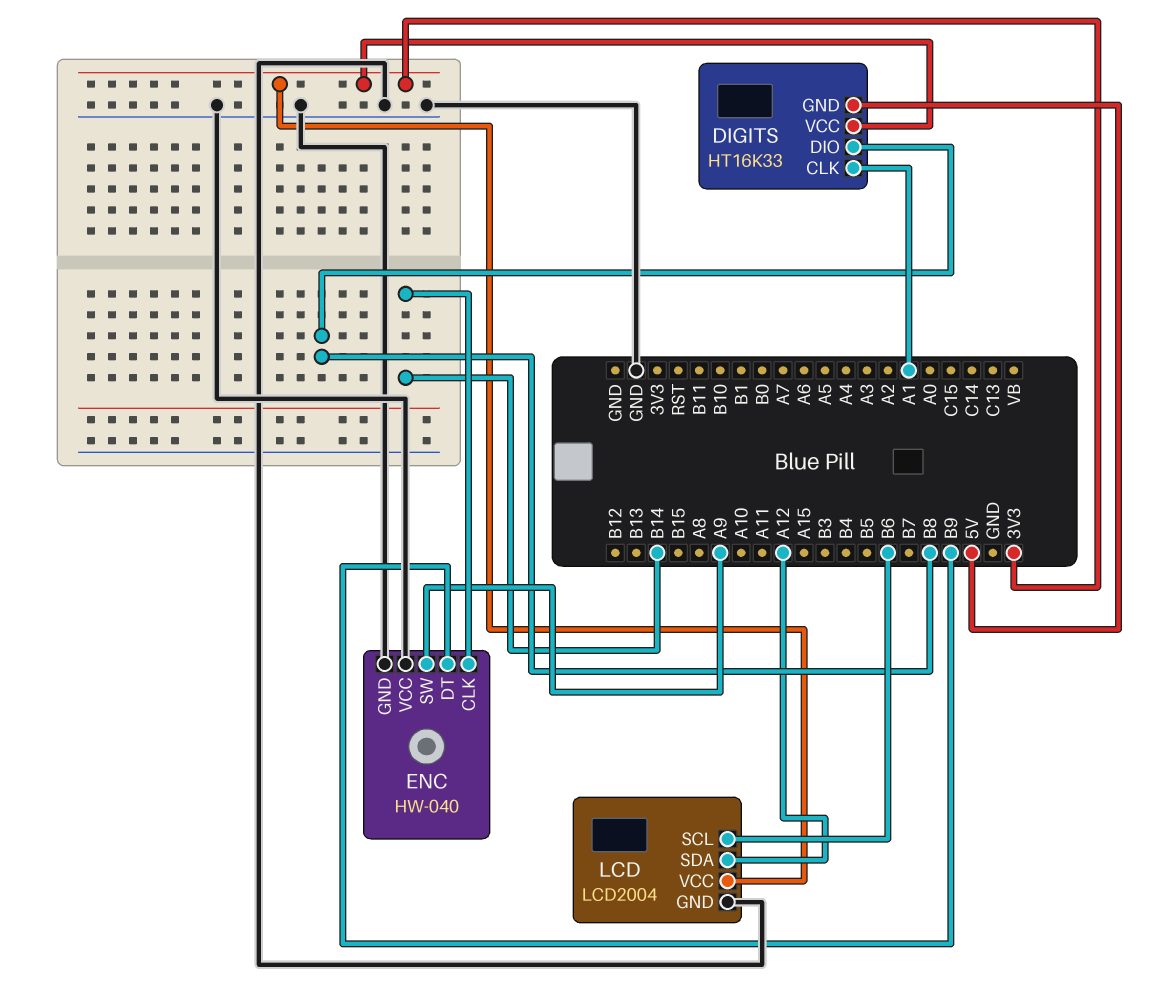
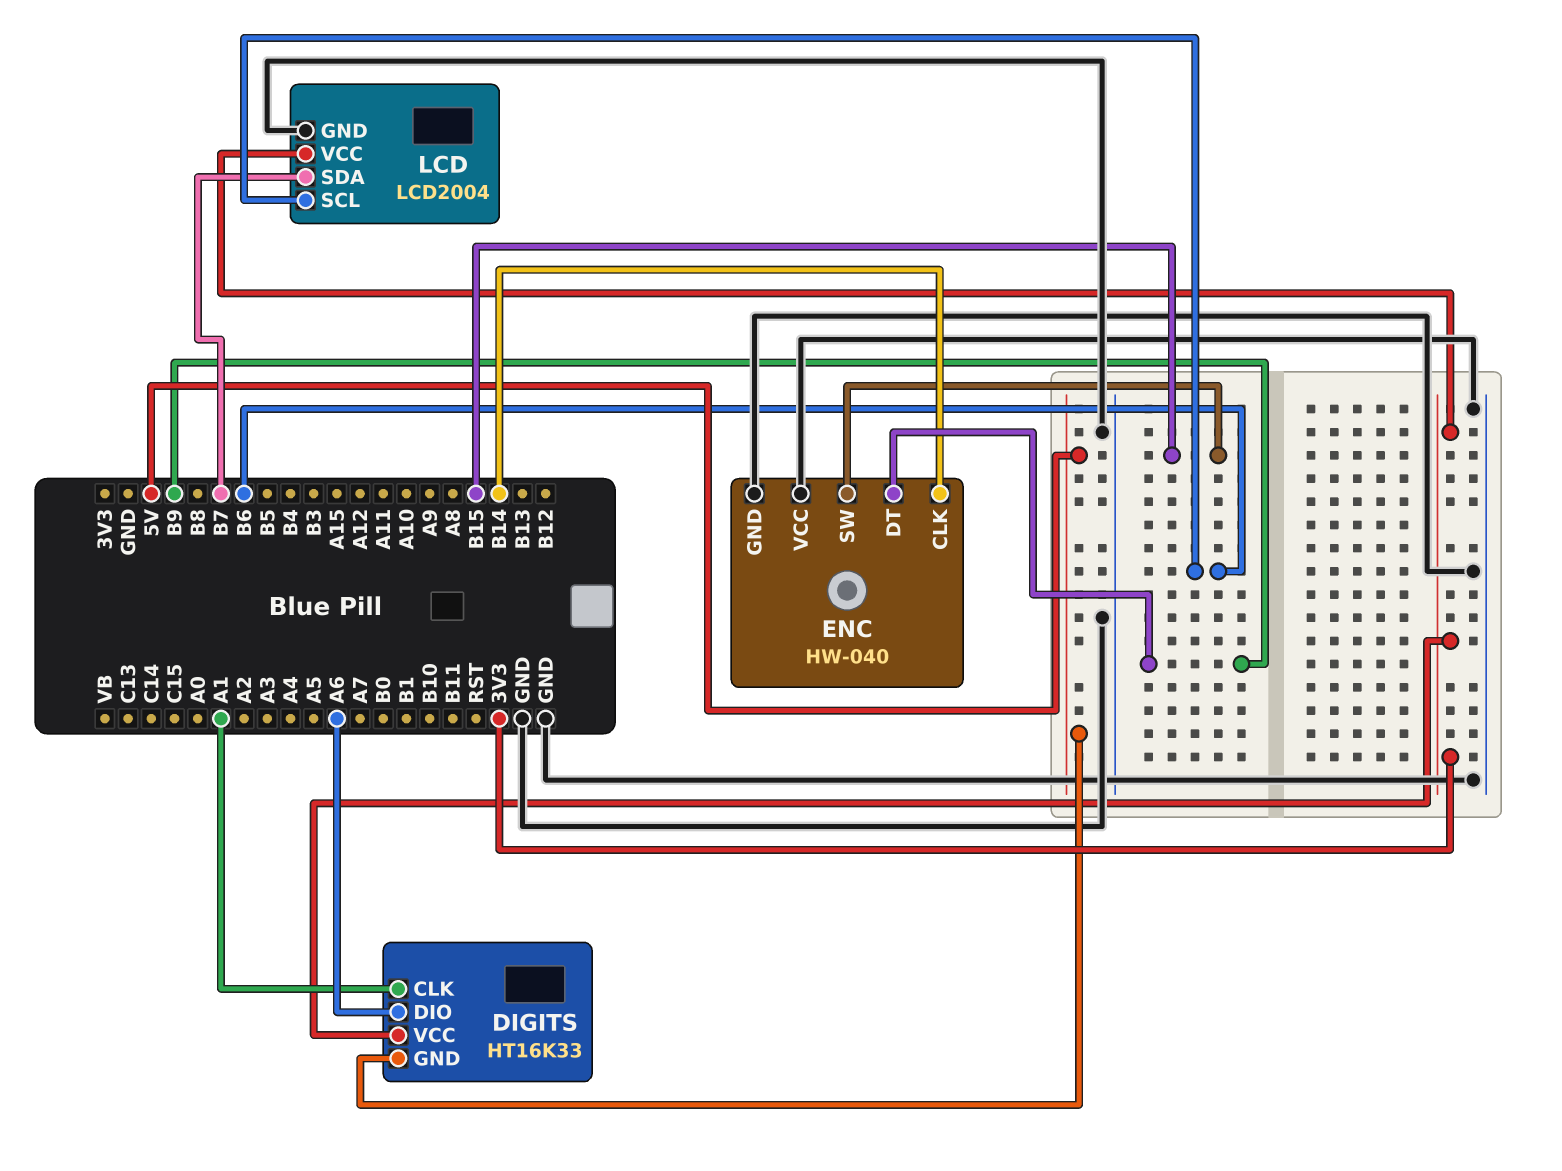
DIGITS pin DIO: B8 -> A6
ENC pin SW: A9 -> B15
LCD pin SDA: A12 -> B7

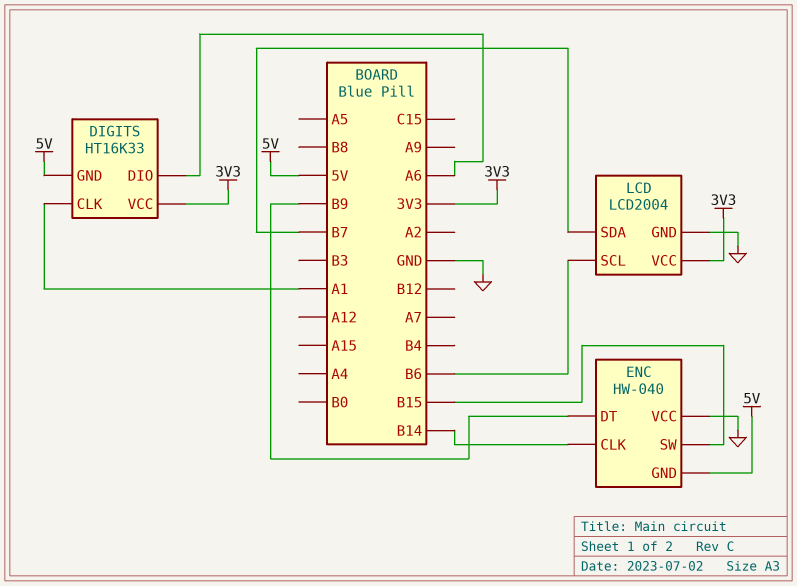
ENC pin GND: GND -> 5V

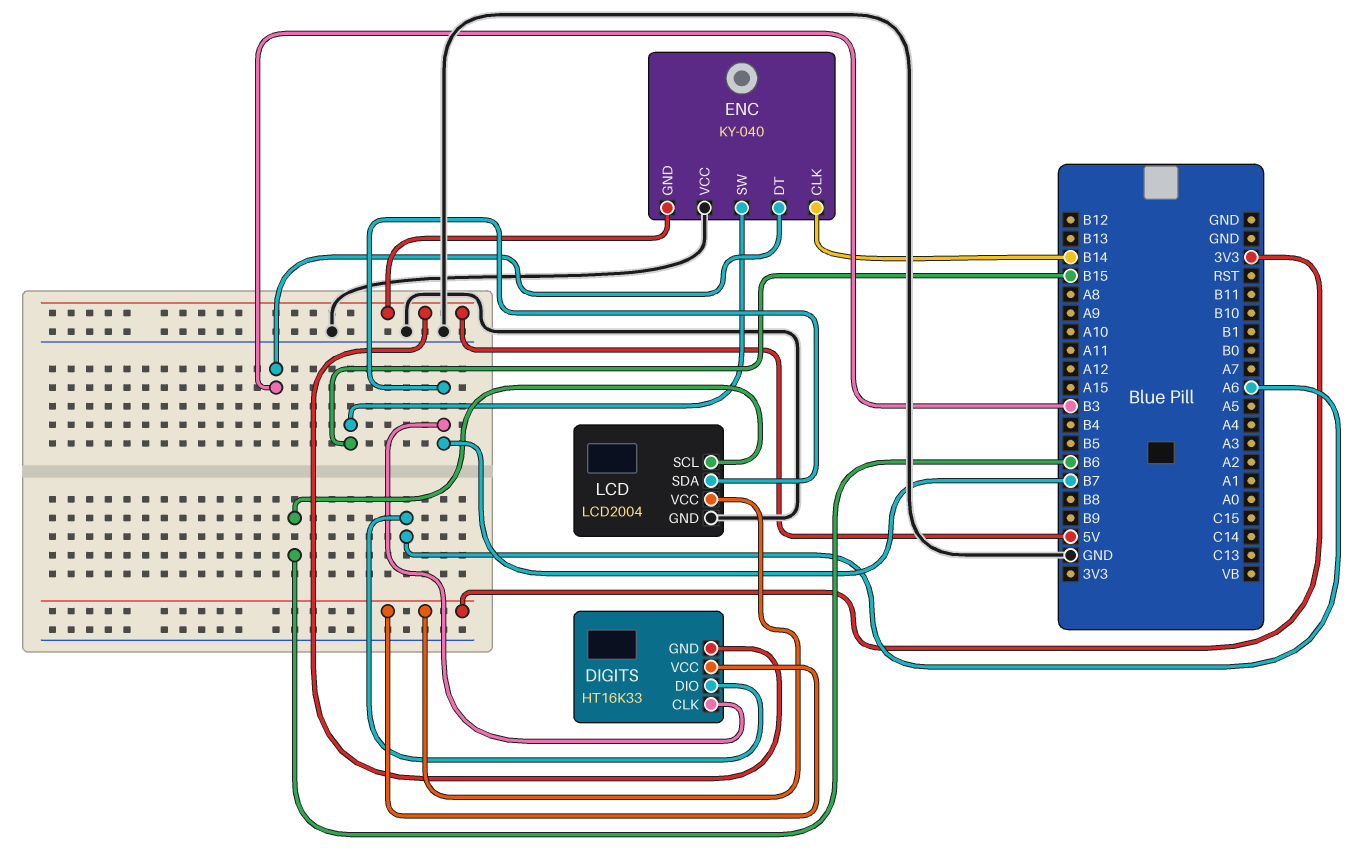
DIGITS pin CLK: A1 -> B7
ENC: HW-040 -> KY-040
ENC pin DT: B9 -> B3

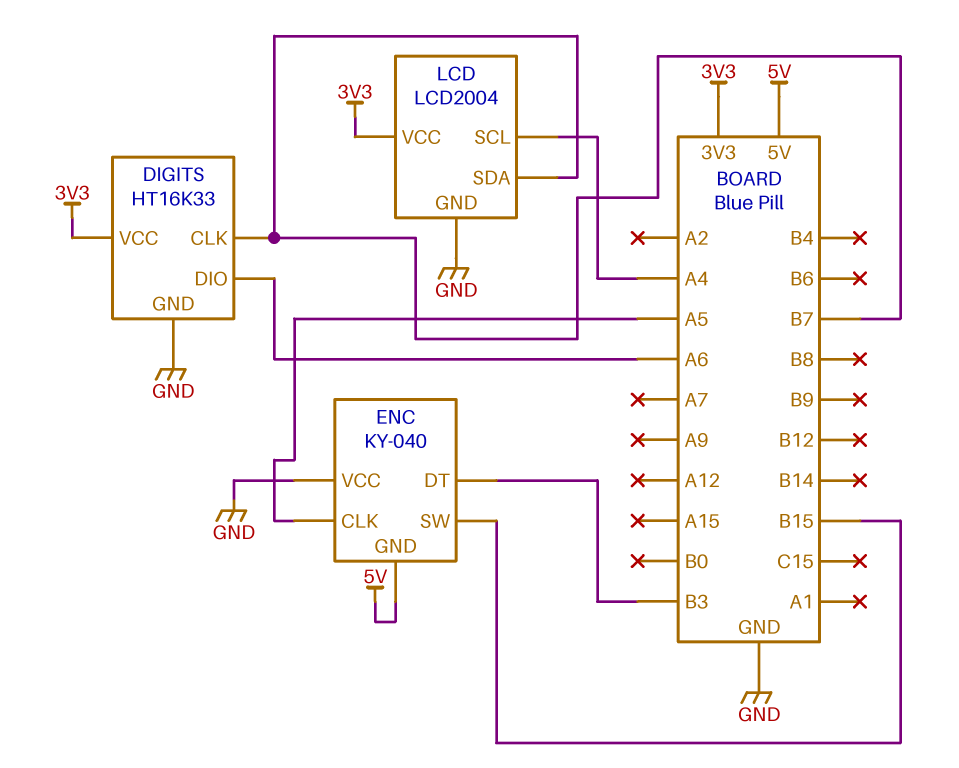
DIGITS pin GND: 5V -> GND
ENC pin CLK: B14 -> A5
LCD pin SCL: B6 -> A4

